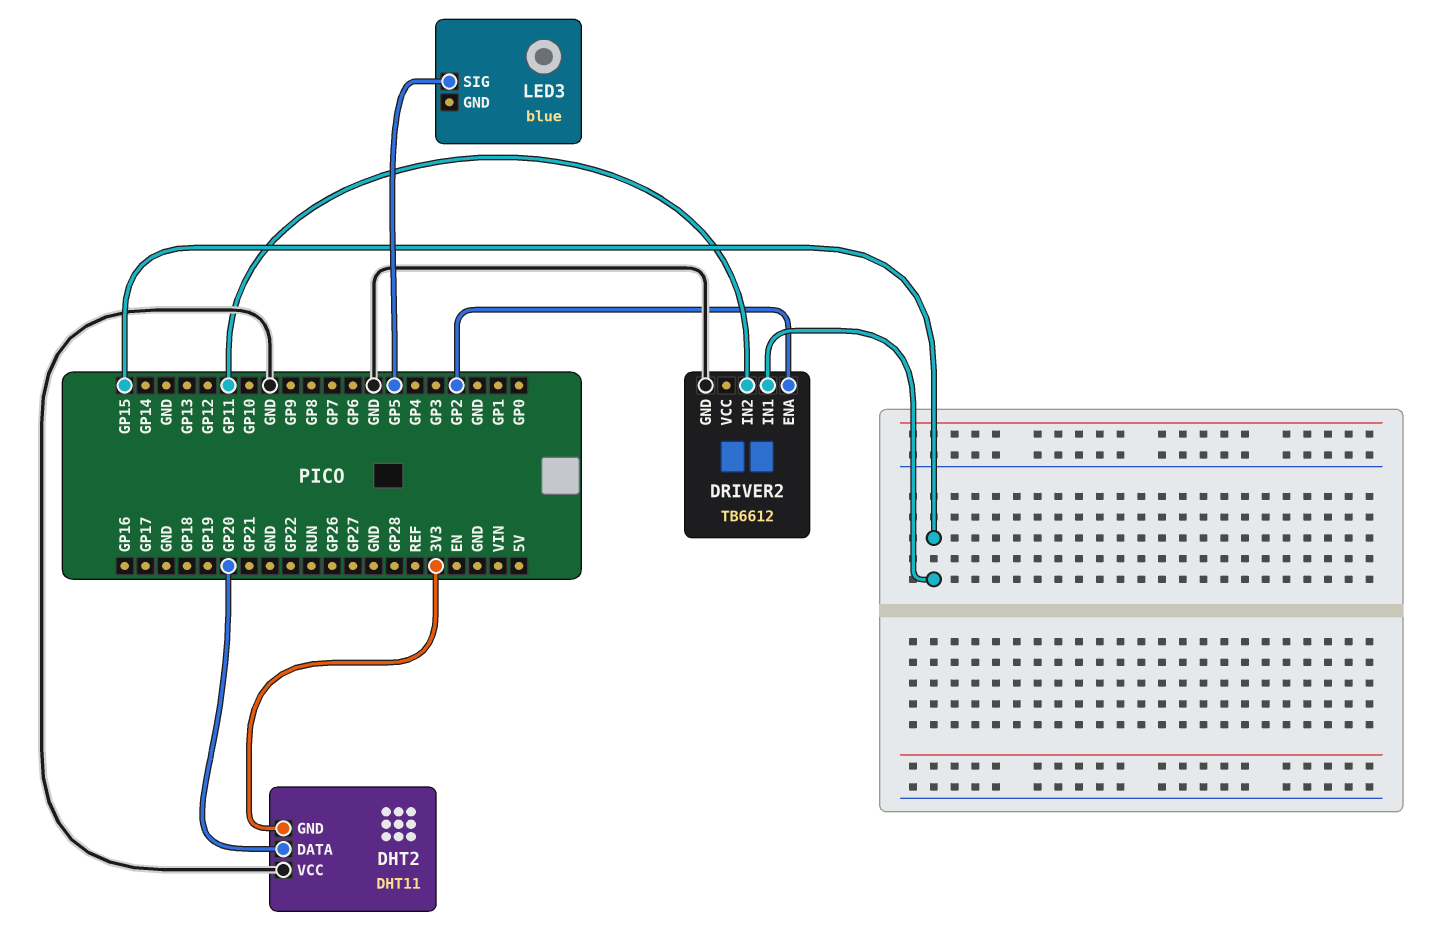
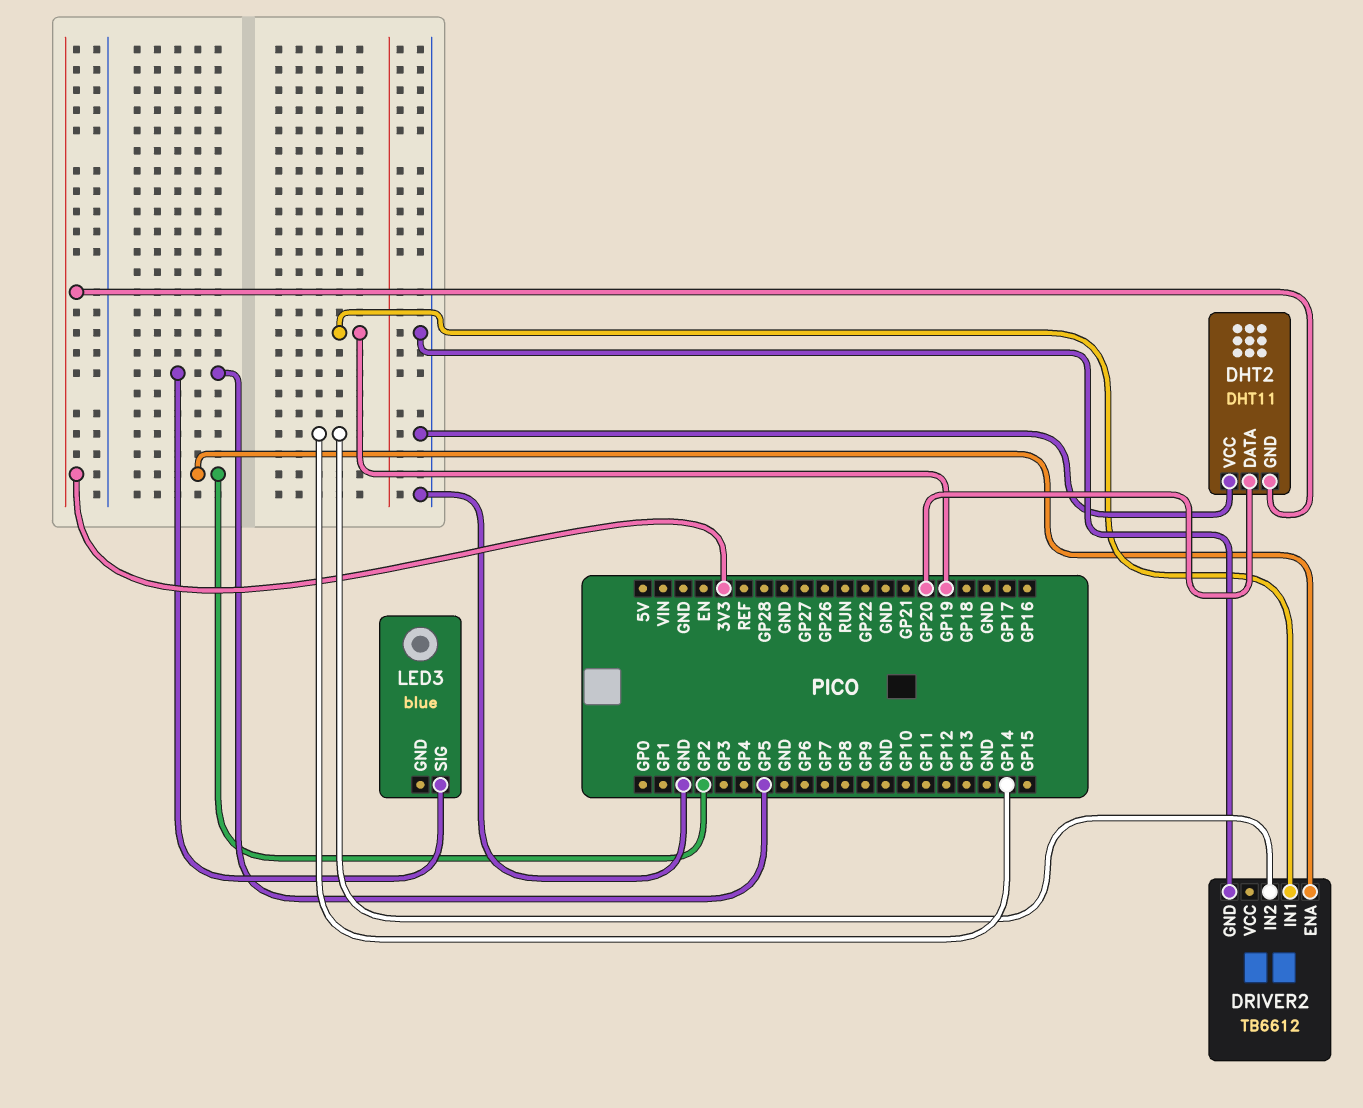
DRIVER2 pin IN1: GP15 -> GP19
DRIVER2 pin IN2: GP11 -> GP14

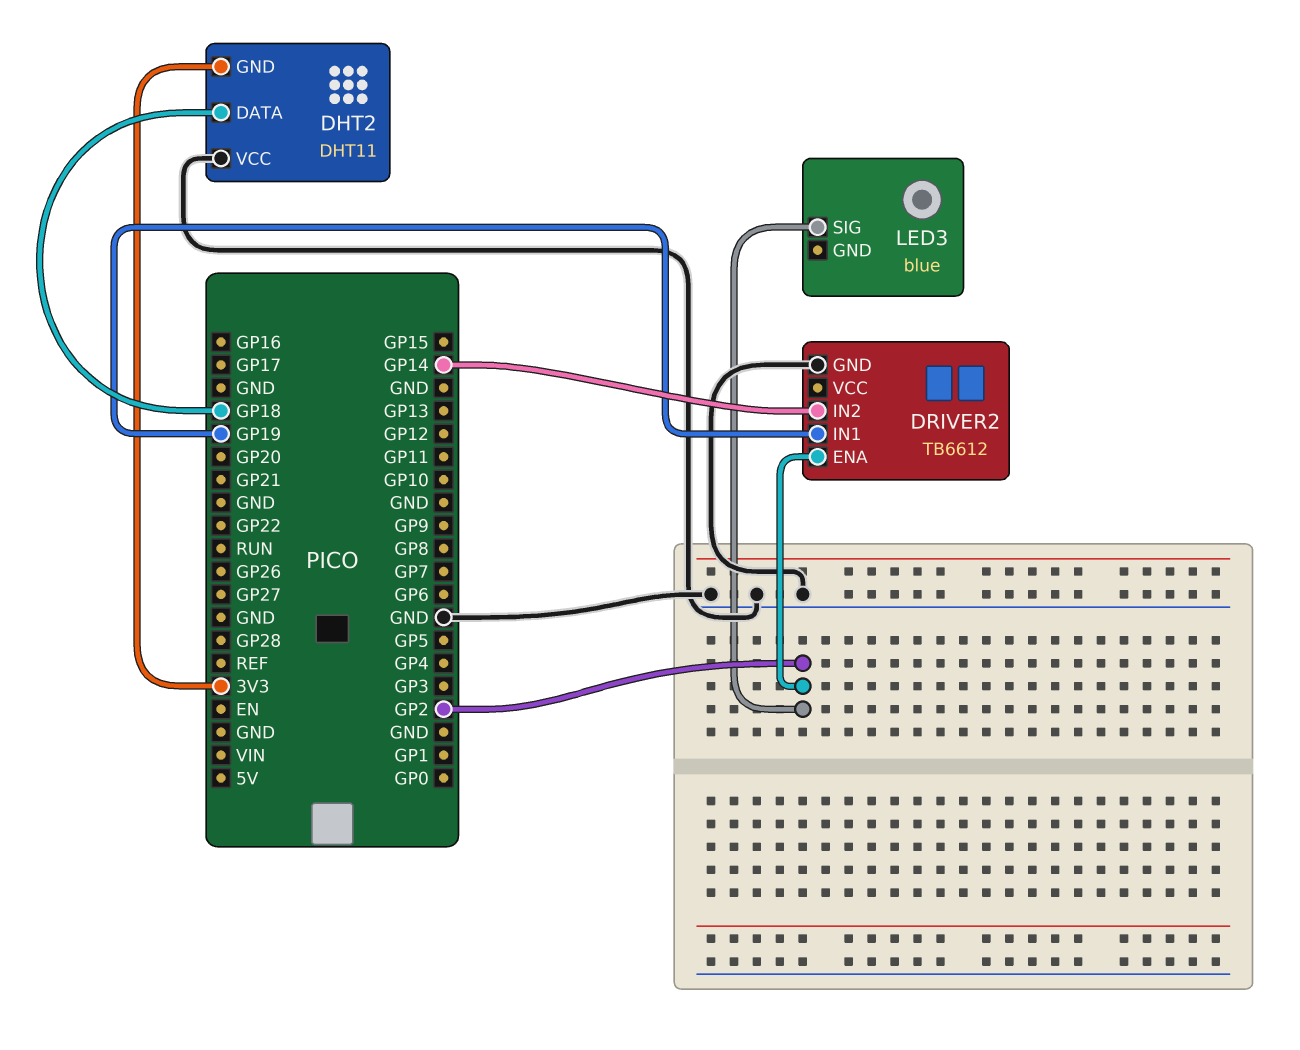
DHT2 pin DATA: GP20 -> GP18
LED3 pin SIG: GP5 -> GP2

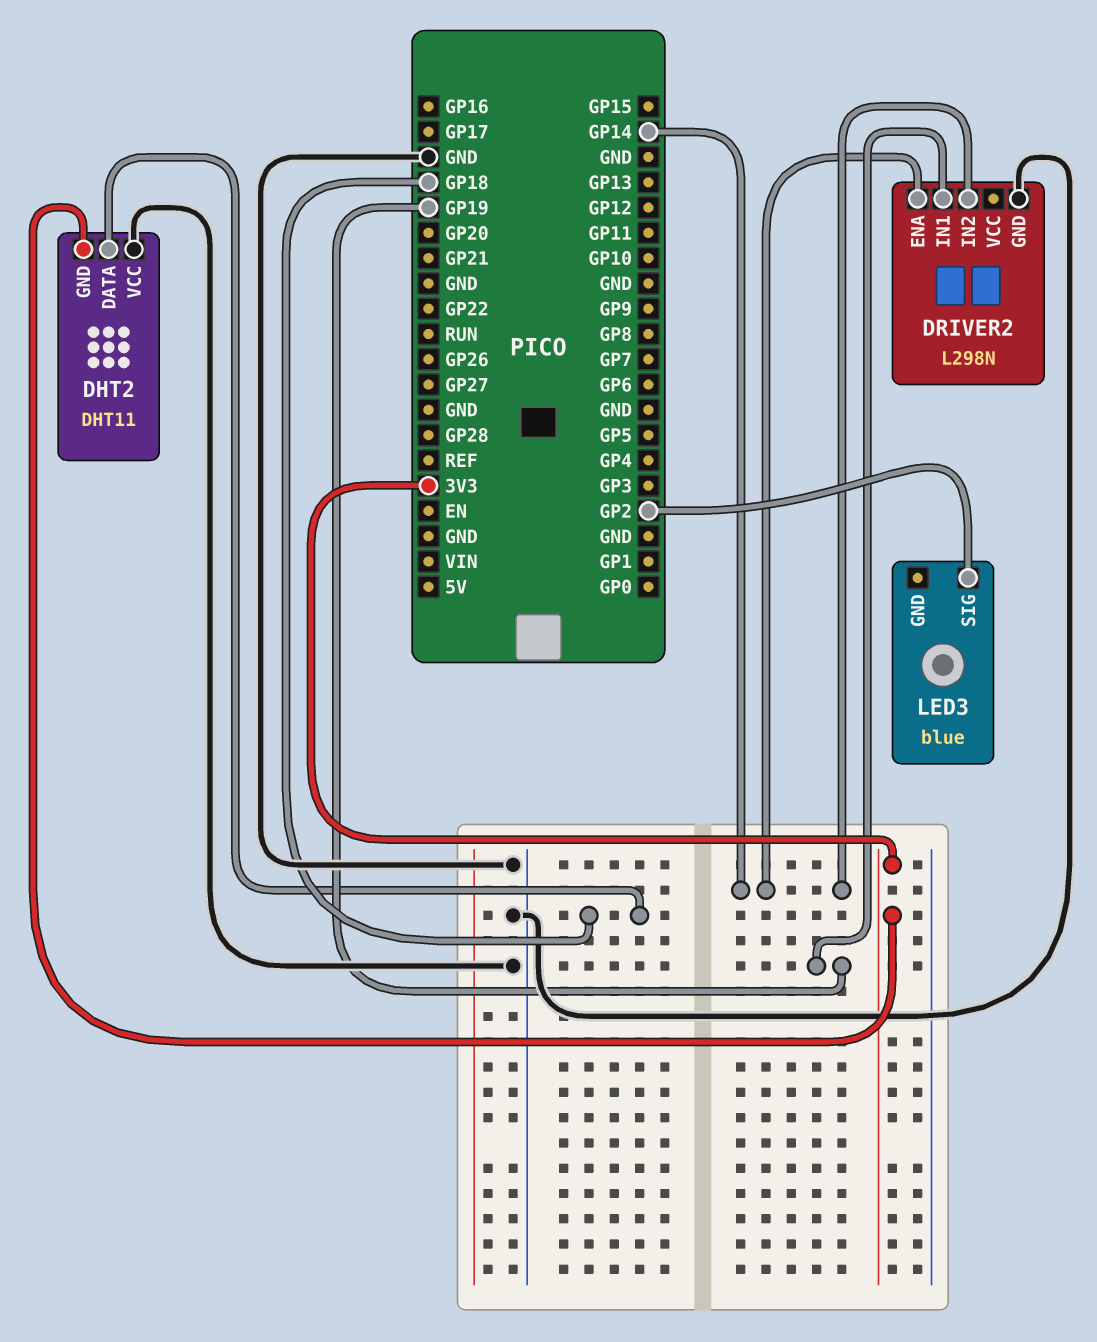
DRIVER2: TB6612 -> L298N
DRIVER2 pin ENA: GP2 -> GP14

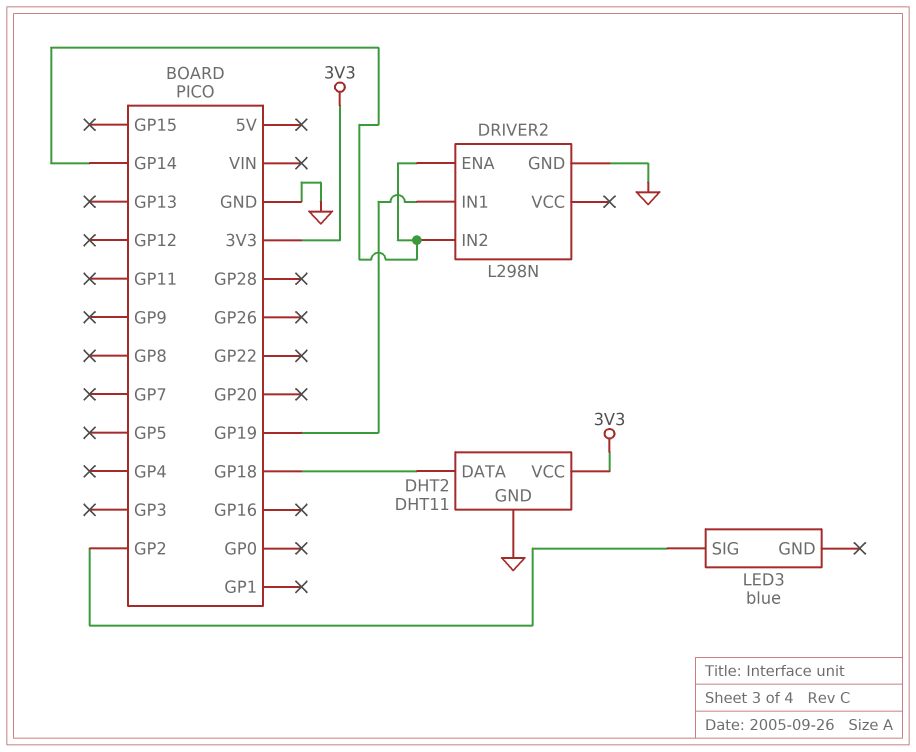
DHT2 pin GND: 3V3 -> GND
DHT2 pin VCC: GND -> 3V3

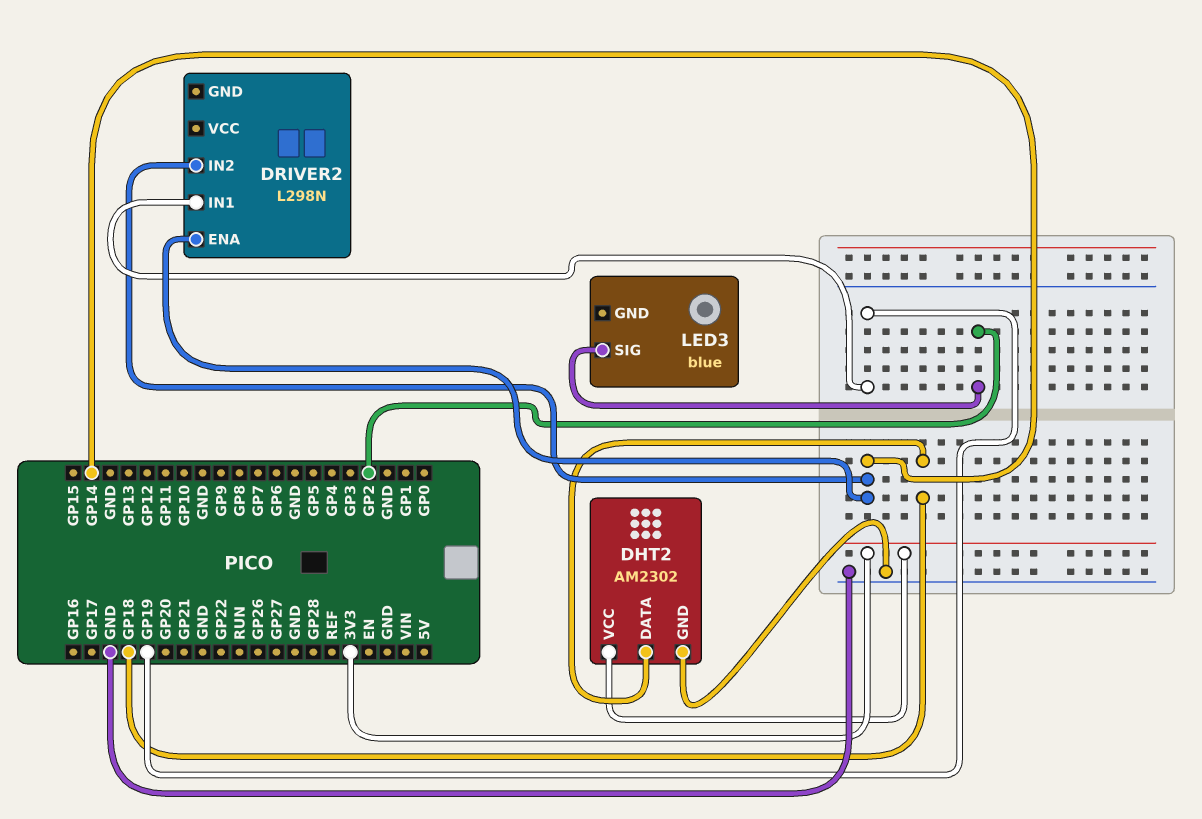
DHT2: DHT11 -> AM2302
DRIVER2 pin GND: GND -> none

